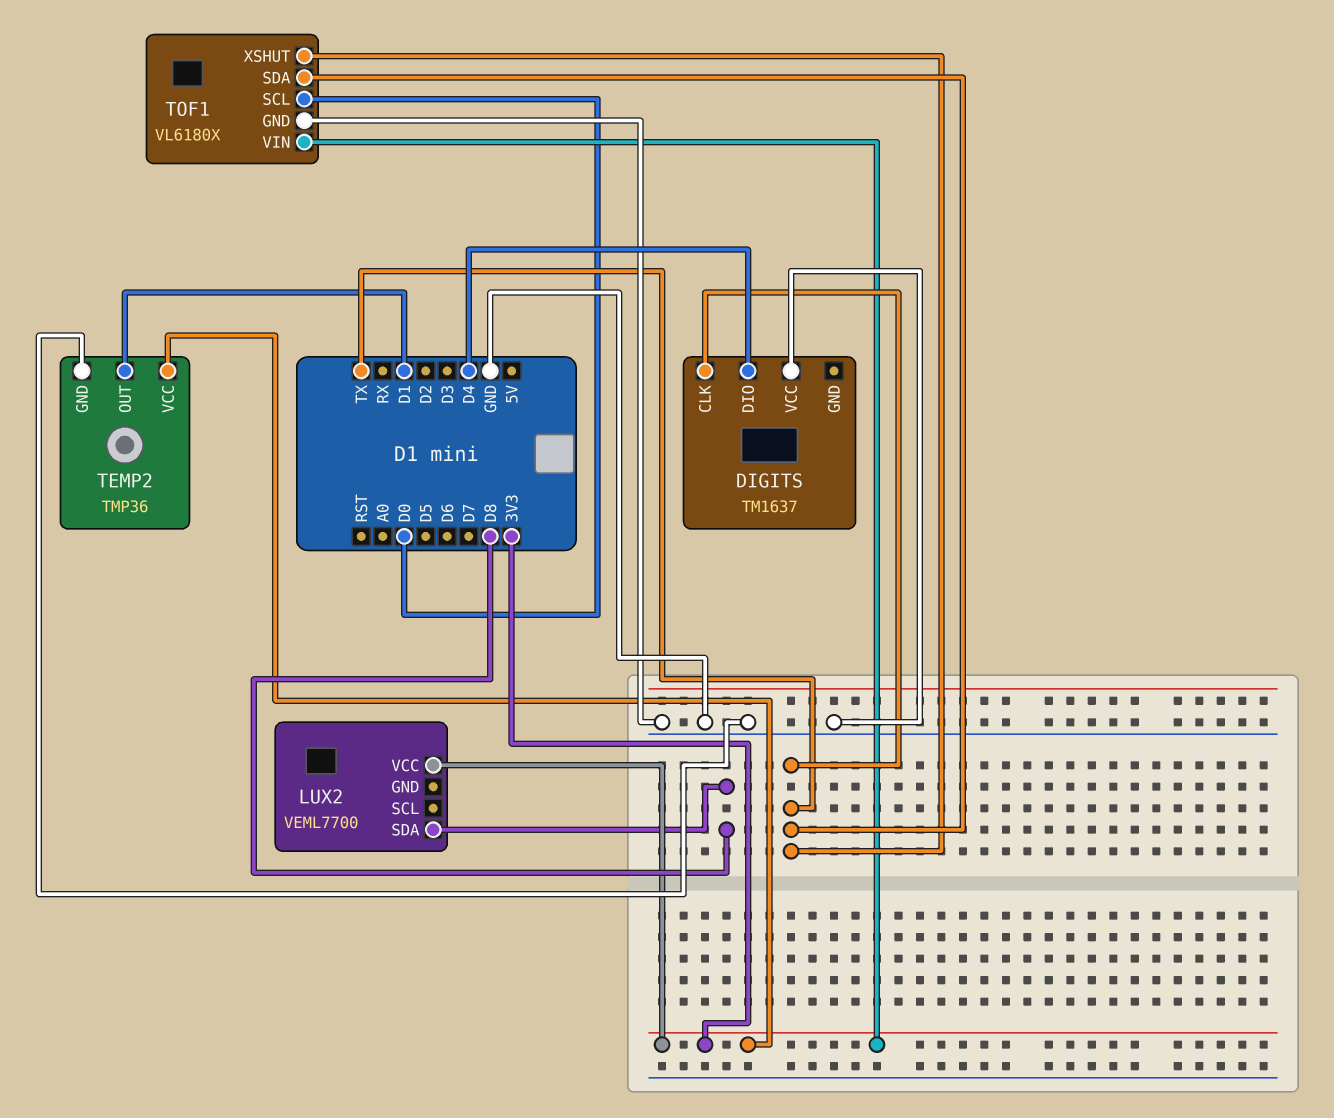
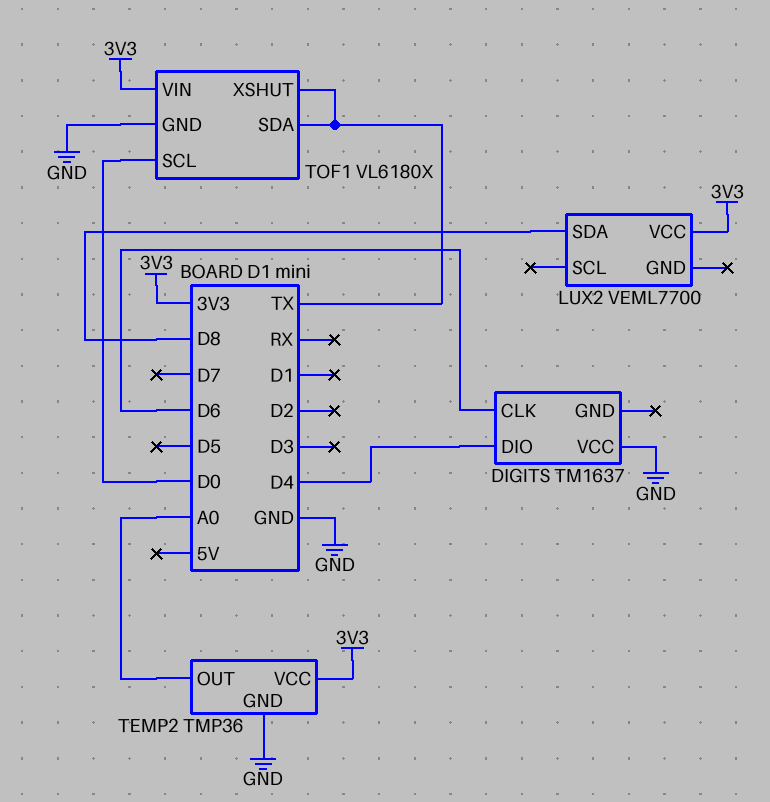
DIGITS pin CLK: TX -> D6
TEMP2 pin OUT: D1 -> A0

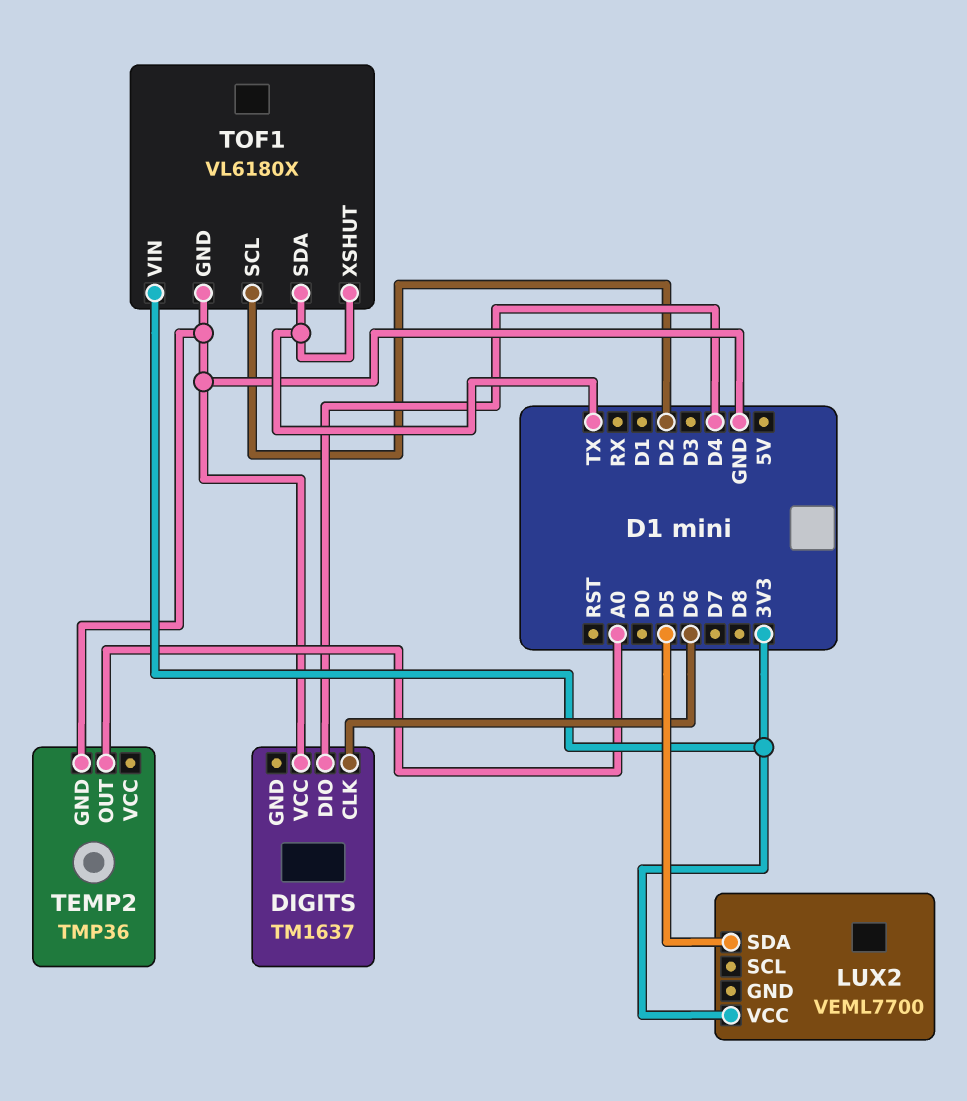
LUX2 pin SDA: D8 -> D5
TEMP2 pin VCC: 3V3 -> none
TOF1 pin SCL: D0 -> D2

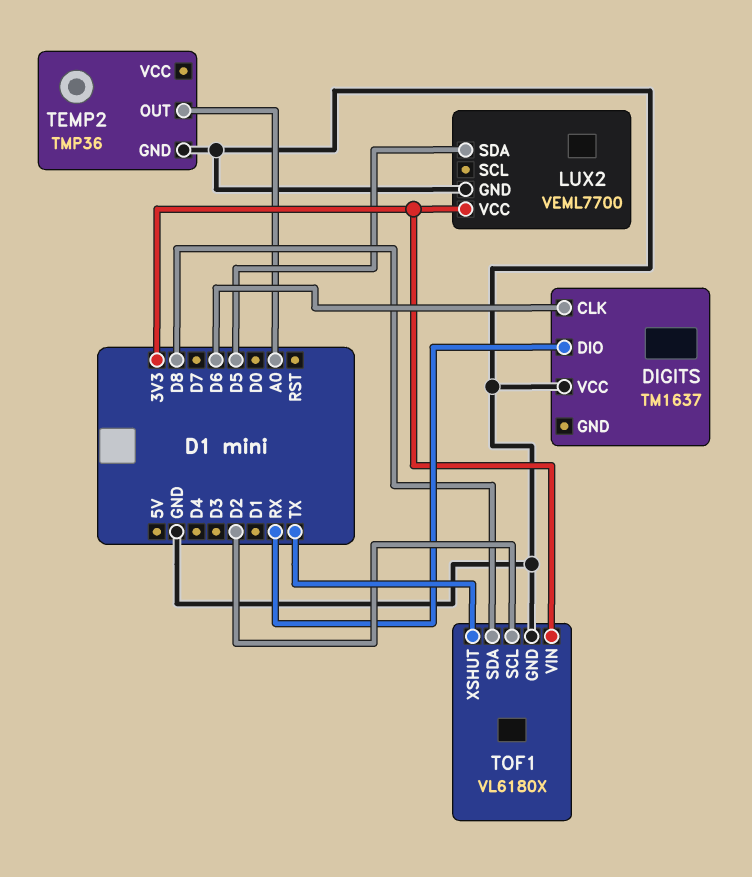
DIGITS pin DIO: D4 -> RX
LUX2 pin GND: none -> GND
TOF1 pin SDA: TX -> D8

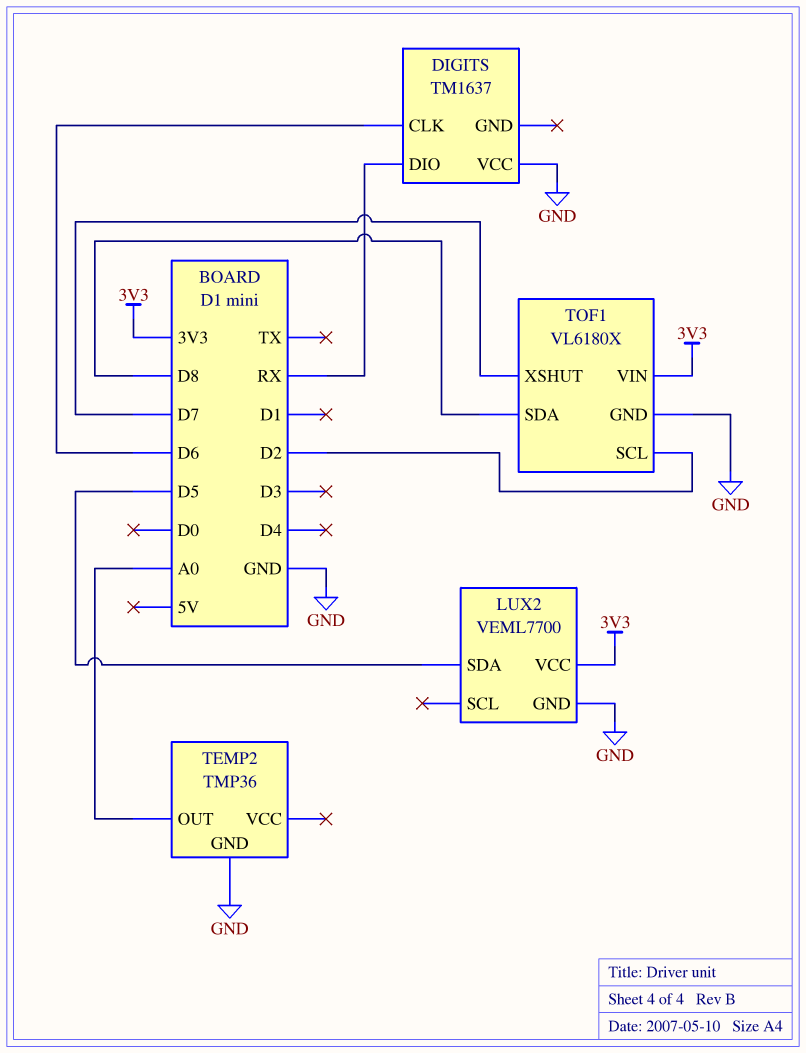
TOF1 pin XSHUT: TX -> D7

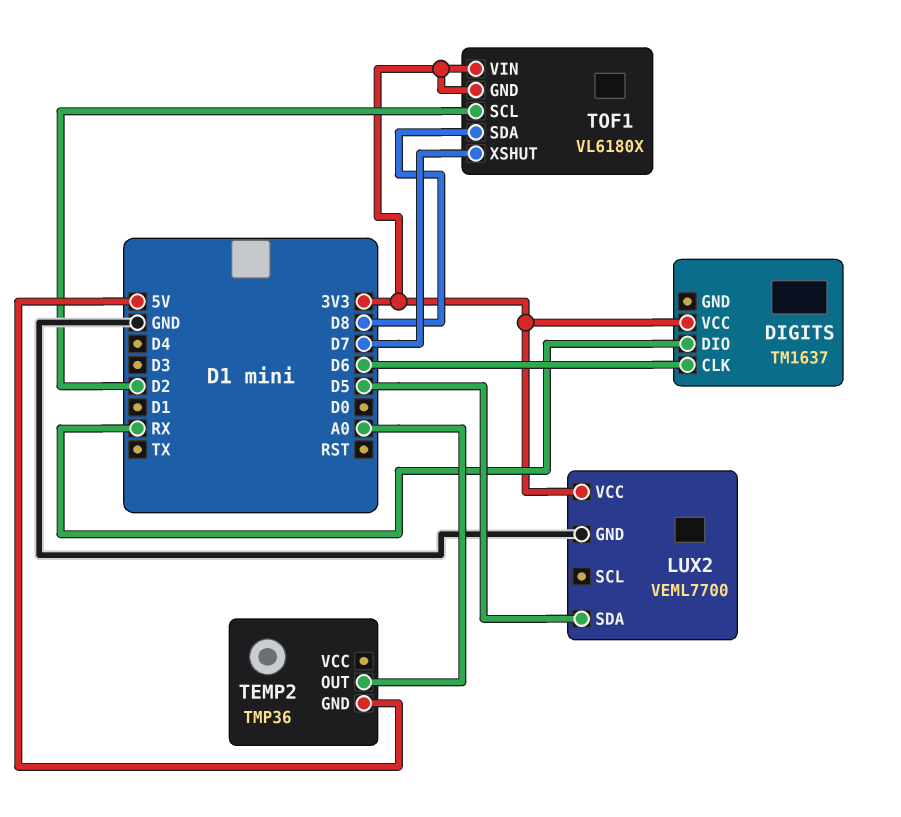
DIGITS pin VCC: GND -> 3V3
TEMP2 pin GND: GND -> 5V
TOF1 pin GND: GND -> 3V3

